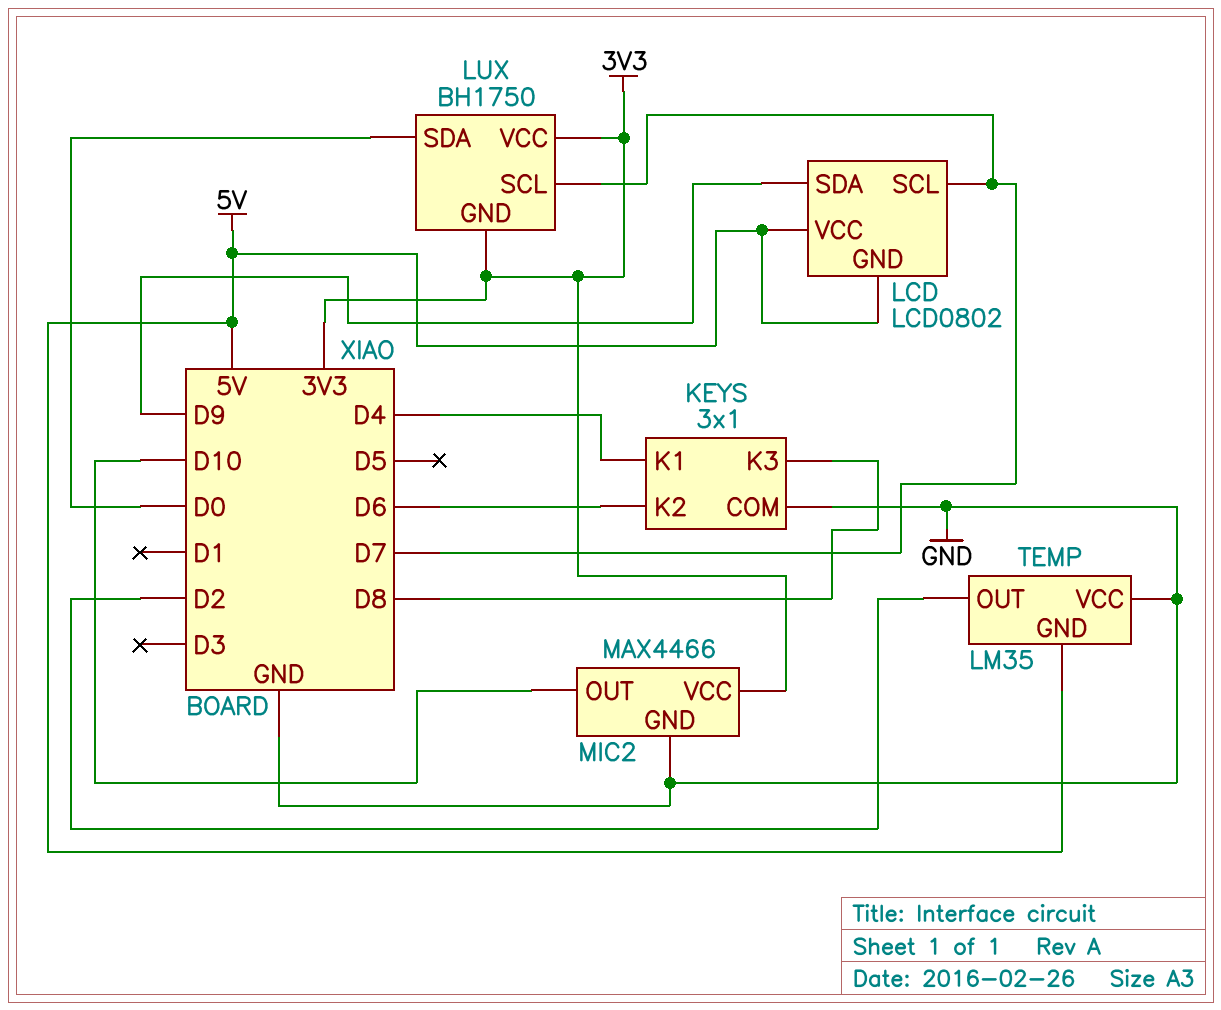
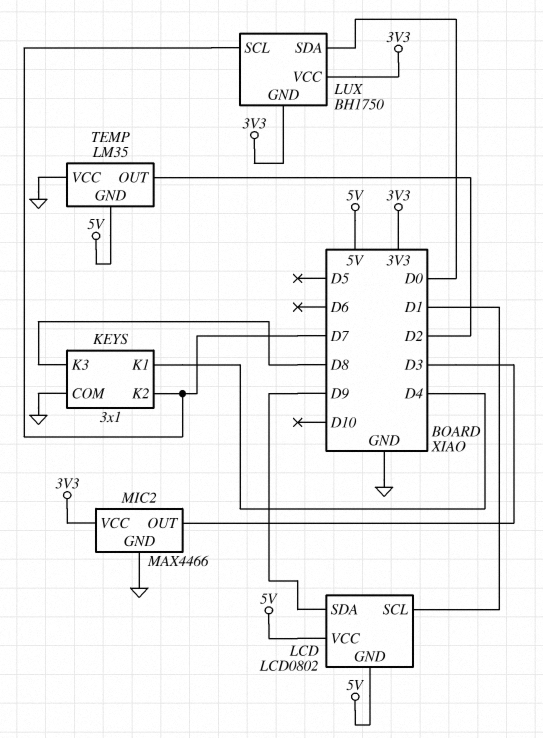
KEYS pin K2: D6 -> D7
LCD pin SCL: D7 -> D1
MIC2 pin OUT: D10 -> D3

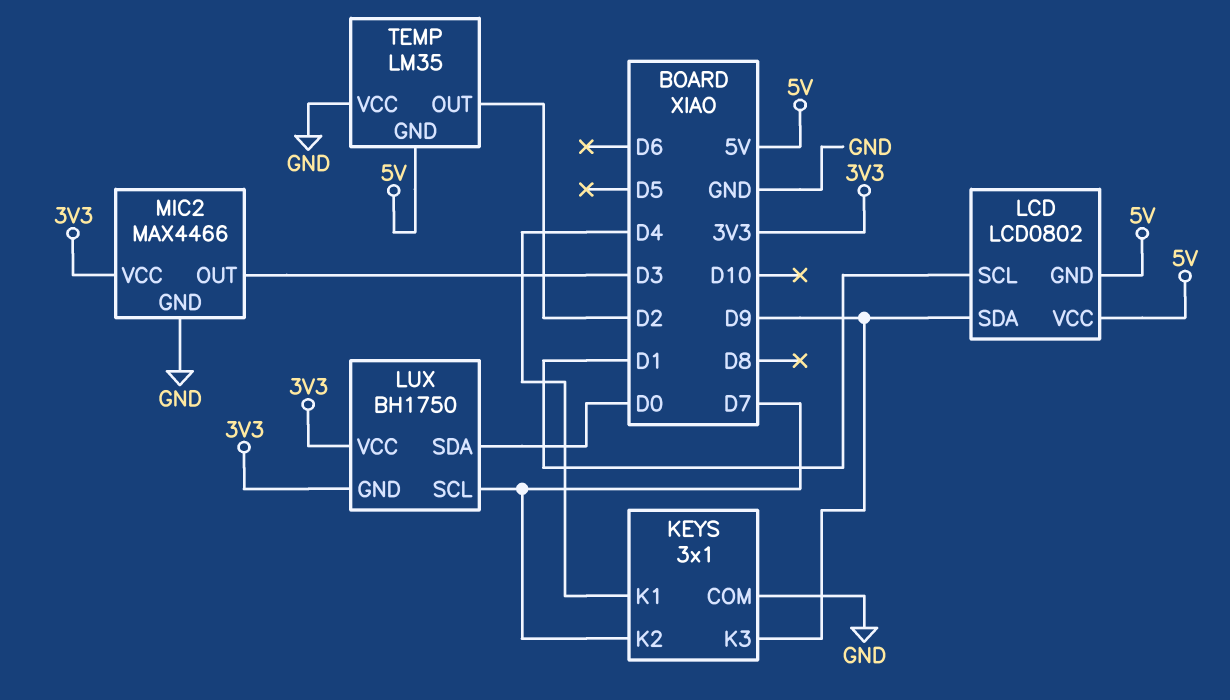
KEYS pin K3: D8 -> D9

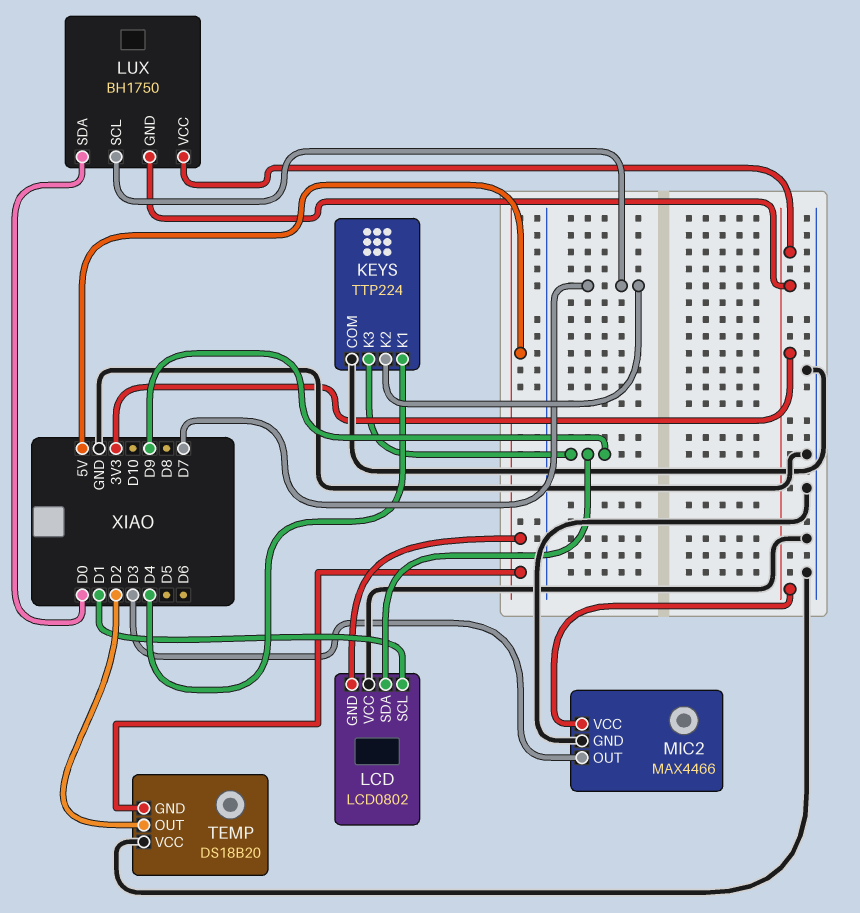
KEYS: 3x1 -> TTP224
LCD pin VCC: 5V -> GND
TEMP: LM35 -> DS18B20

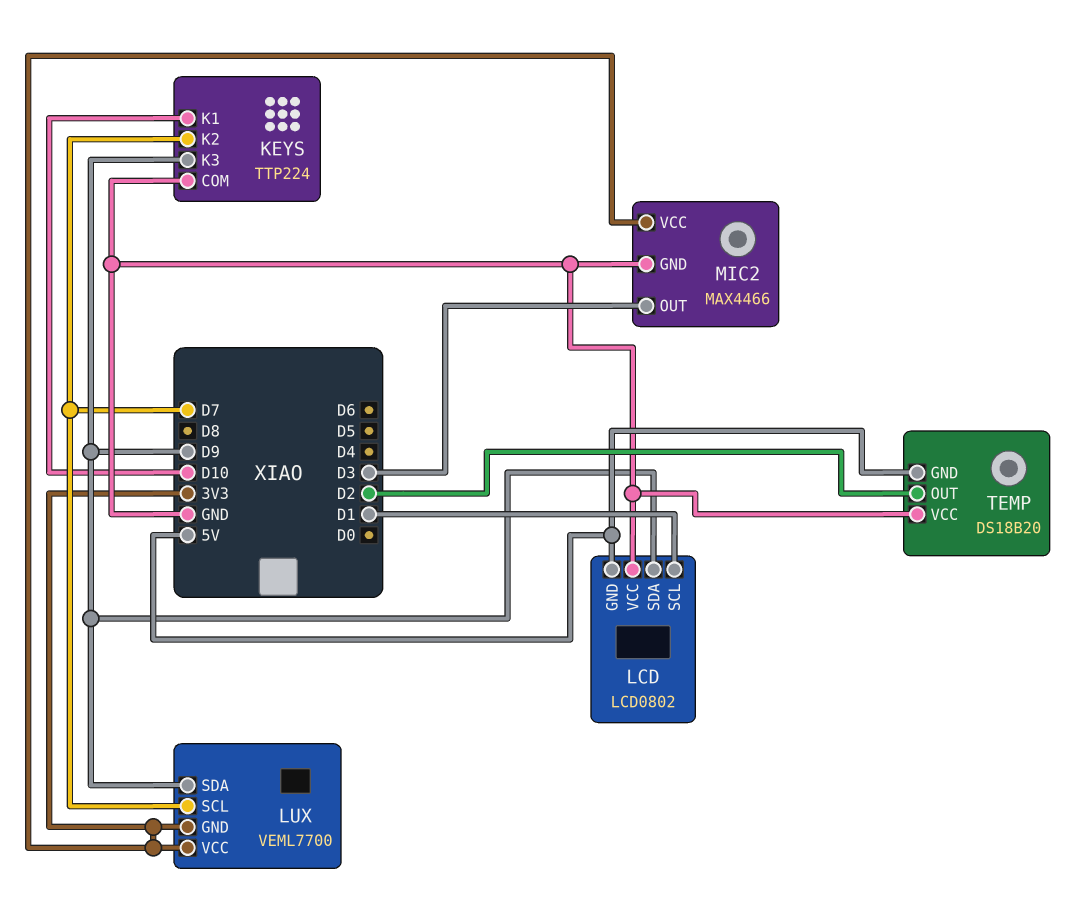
KEYS pin K1: D4 -> D10
LUX: BH1750 -> VEML7700
LUX pin SDA: D0 -> D9

